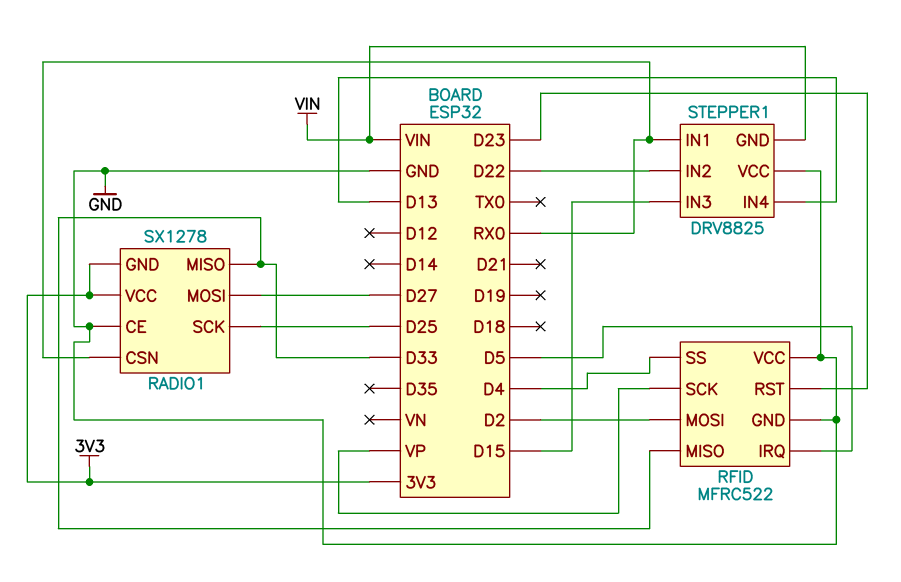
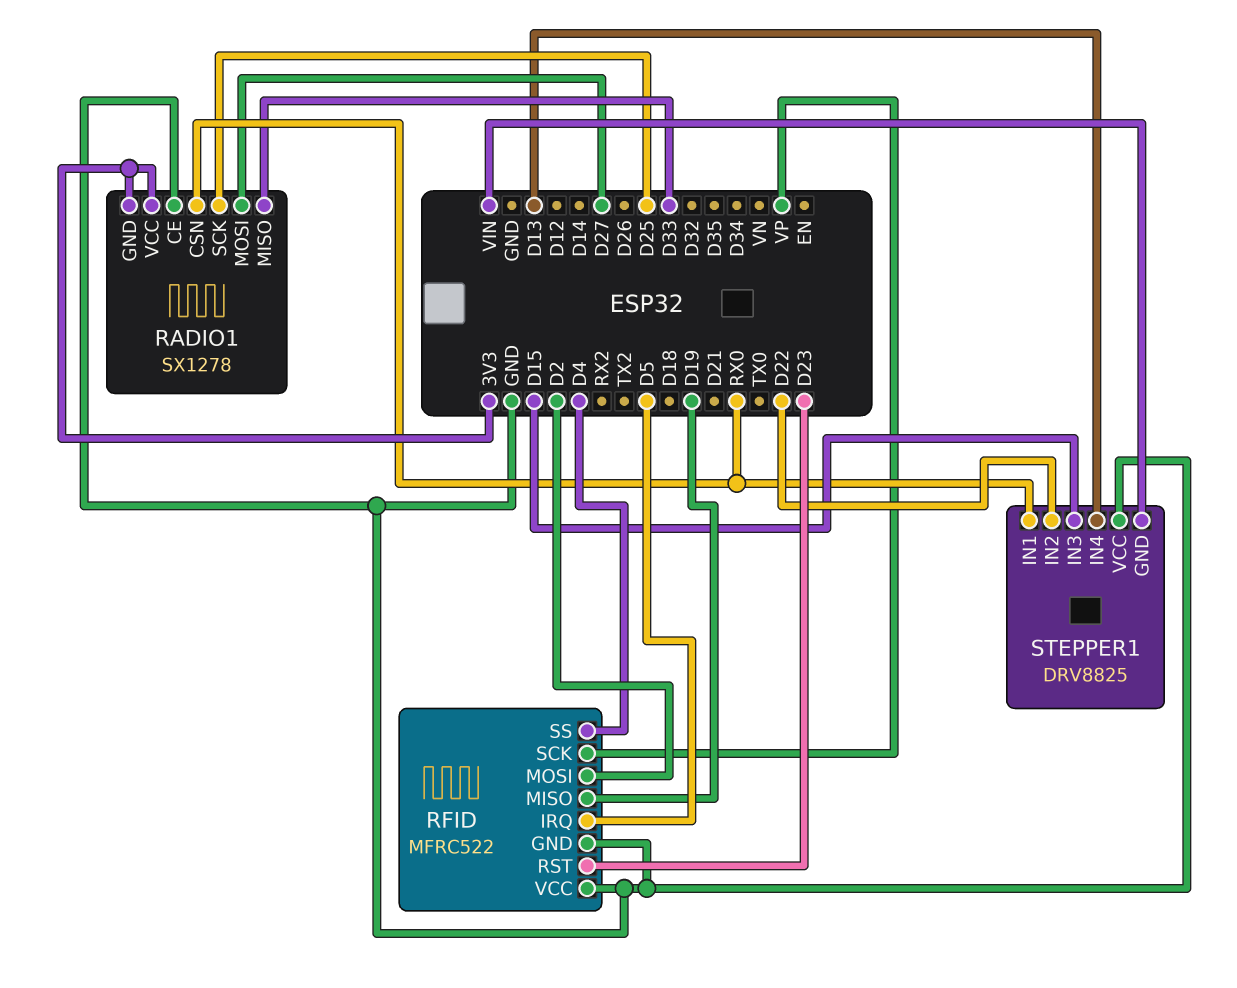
RFID pin MISO: D33 -> D19

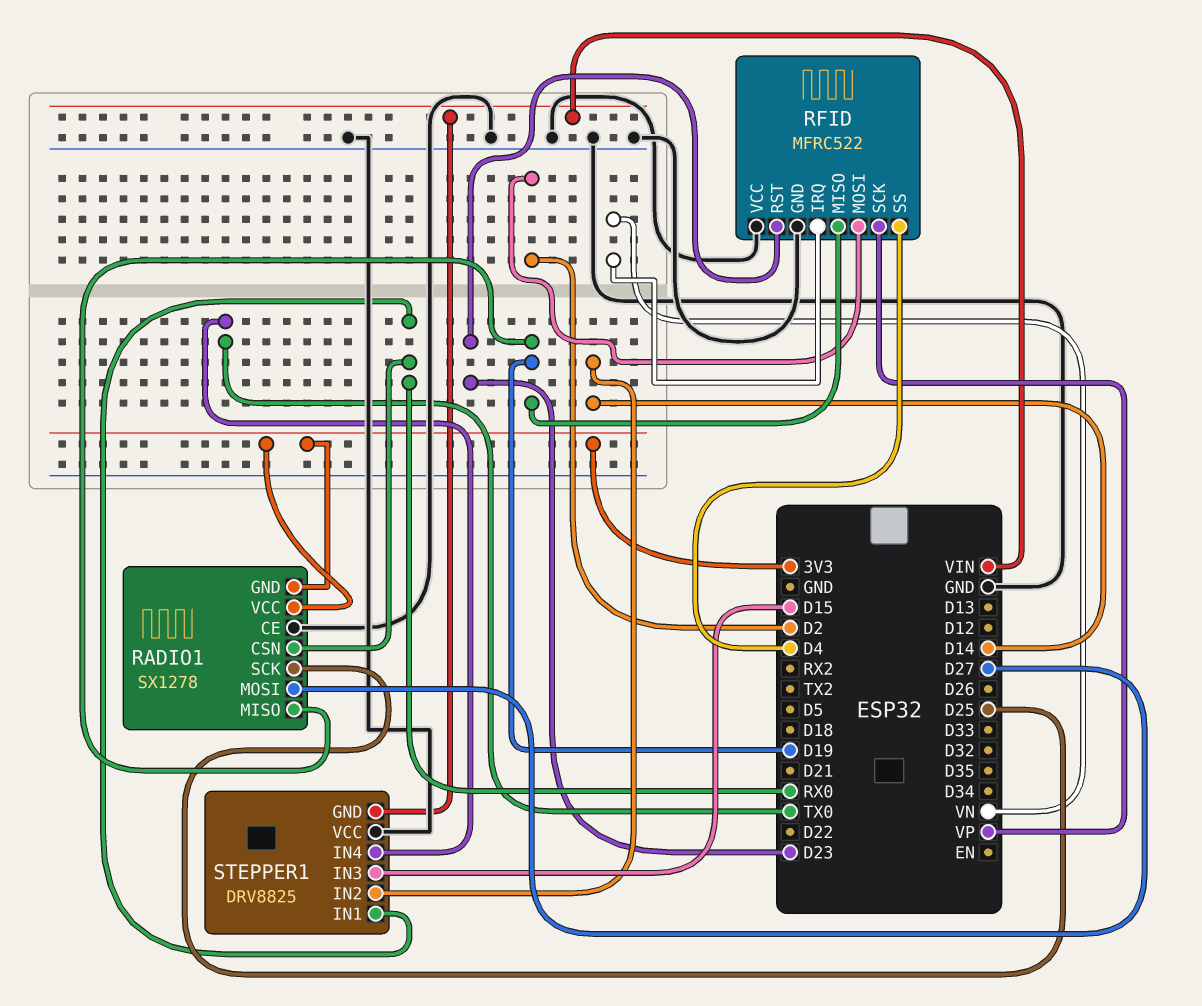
RADIO1 pin MISO: D33 -> D19
RFID pin IRQ: D5 -> VN
STEPPER1 pin IN2: D22 -> D14
STEPPER1 pin IN4: D13 -> TX0

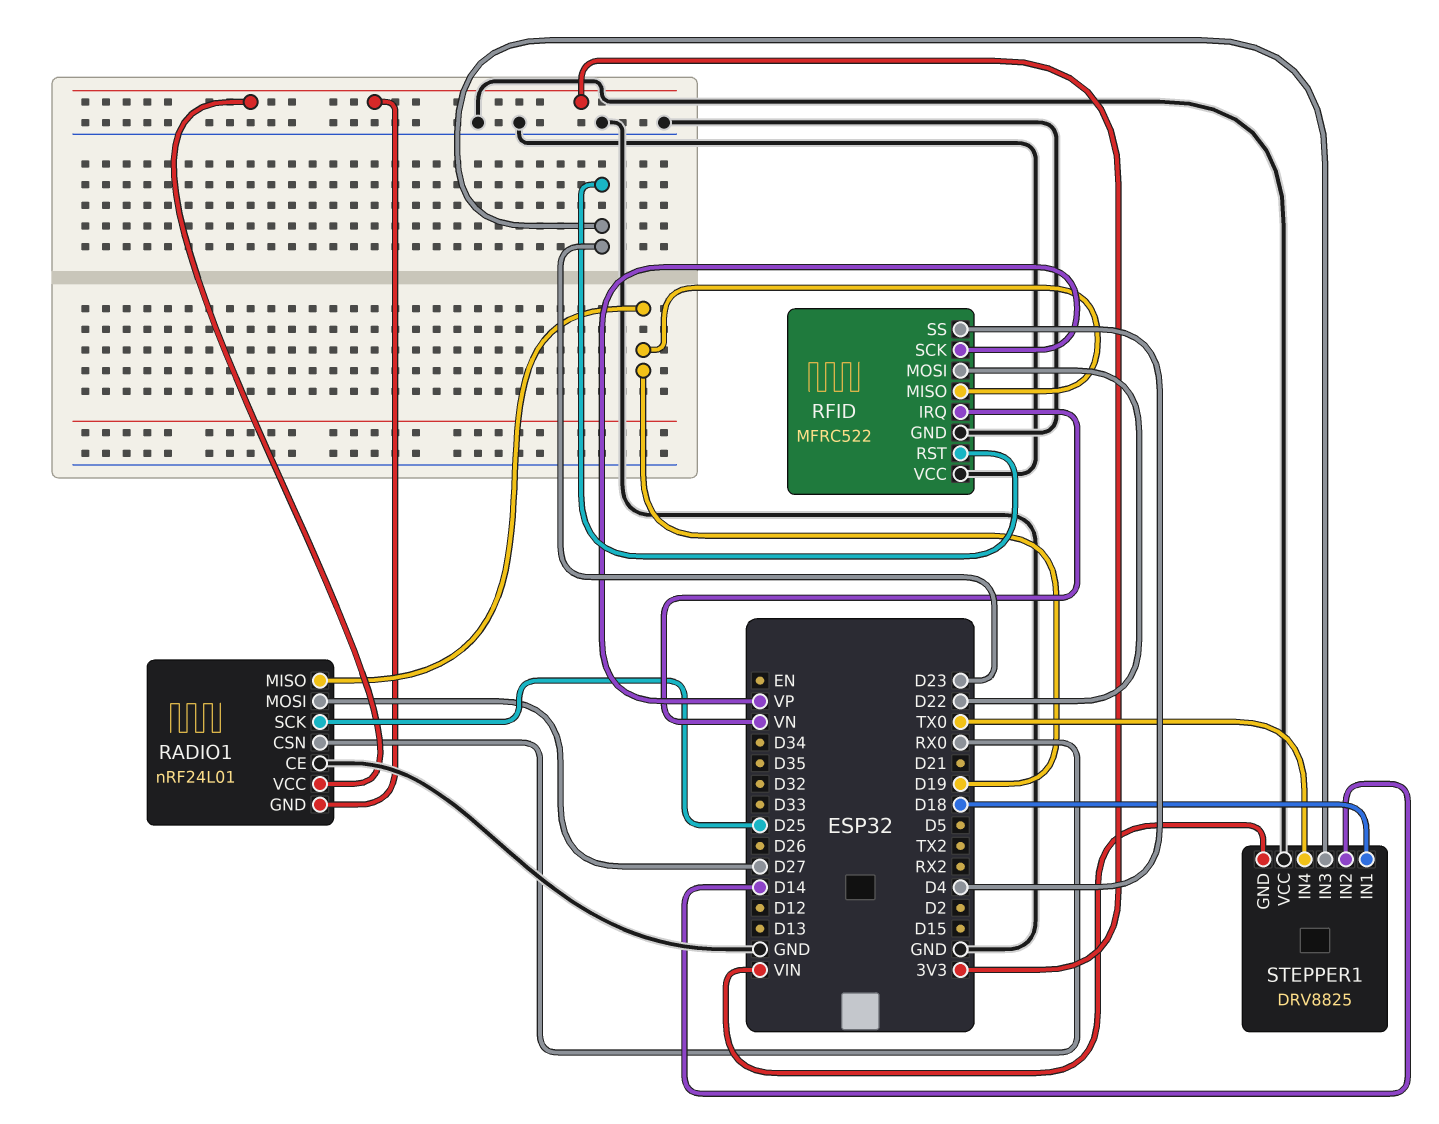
RADIO1: SX1278 -> nRF24L01
RFID pin MOSI: D2 -> D22
STEPPER1 pin IN1: RX0 -> D18
STEPPER1 pin IN3: D15 -> D23

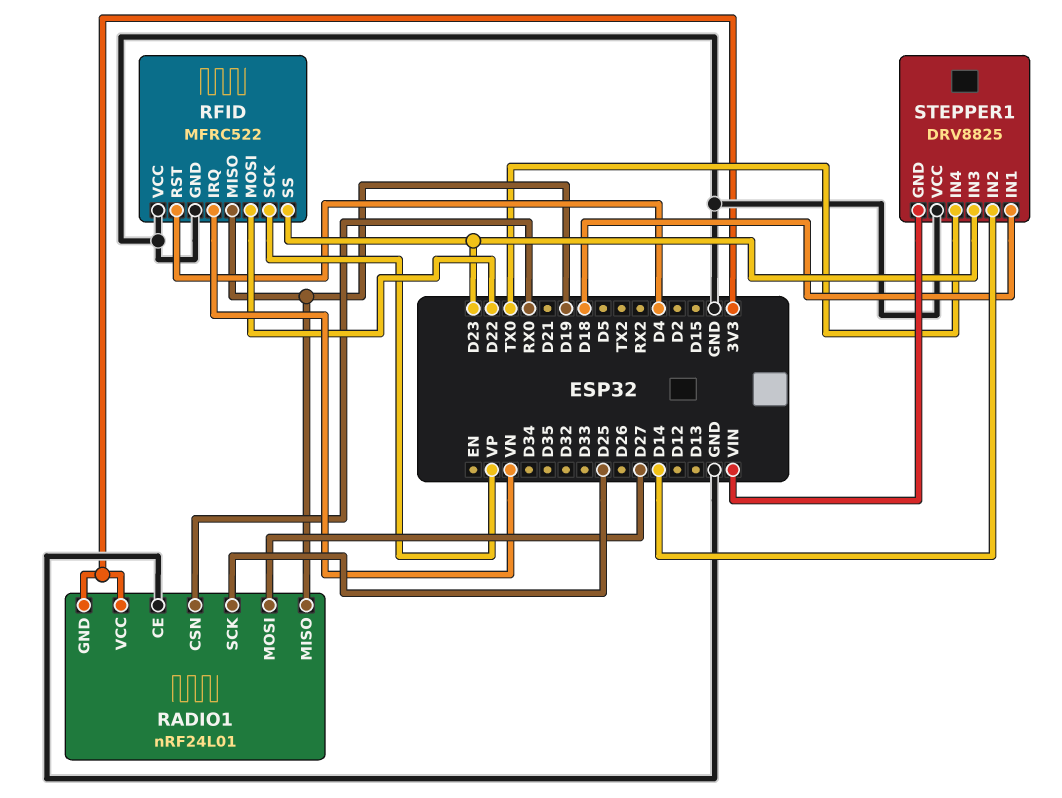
RFID pin RST: D23 -> D4
RFID pin SS: D4 -> D23

